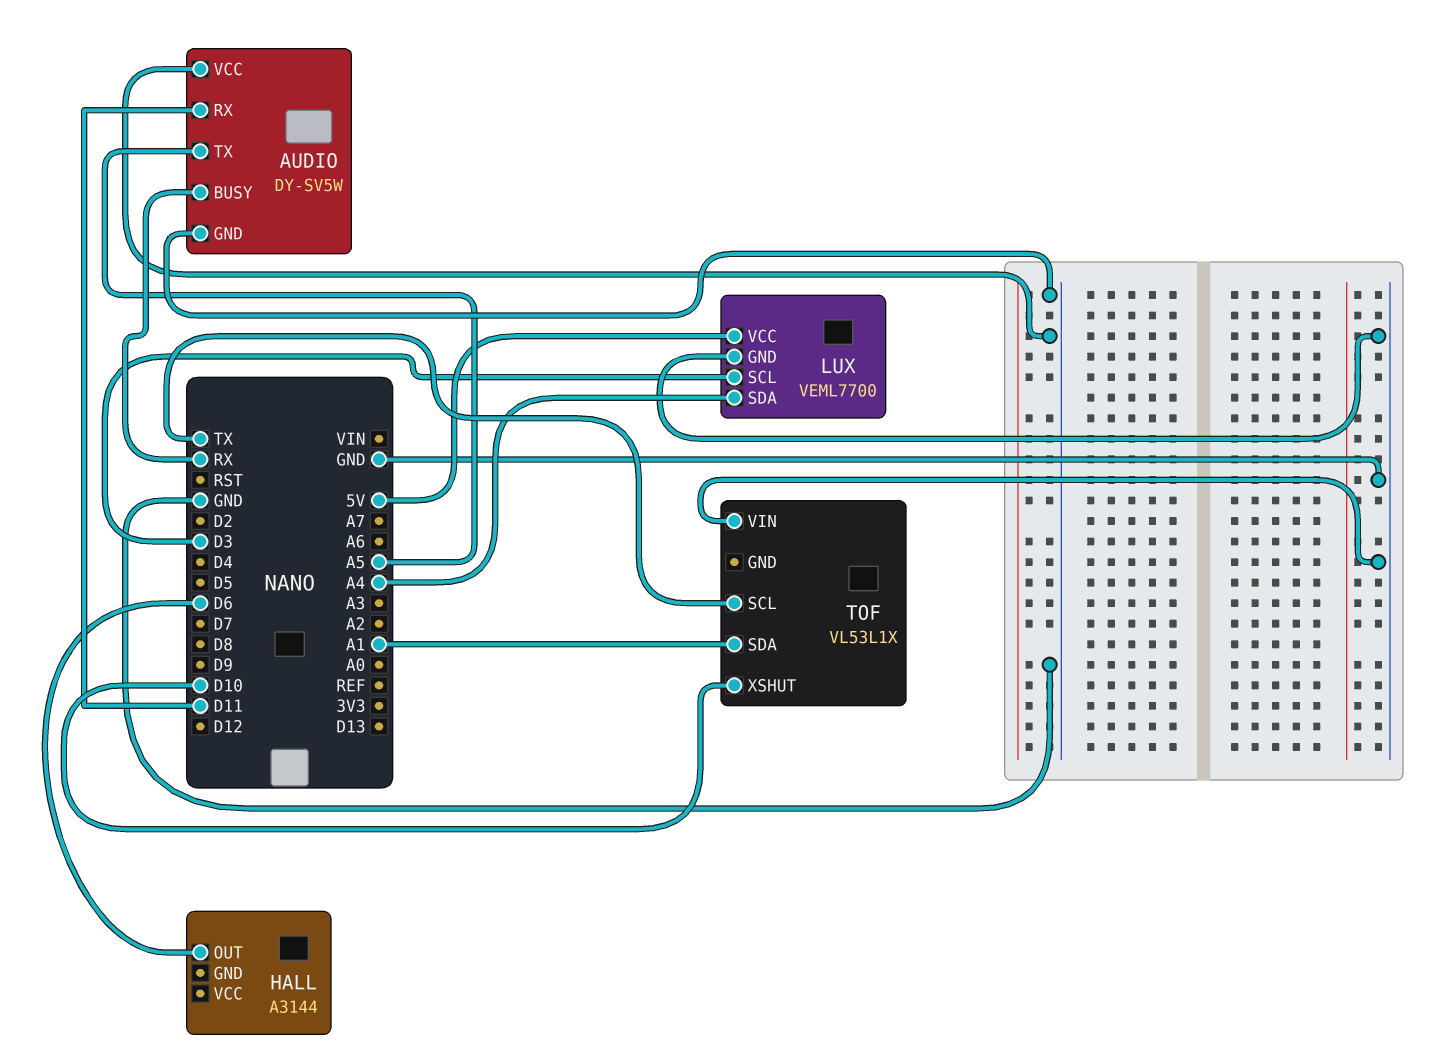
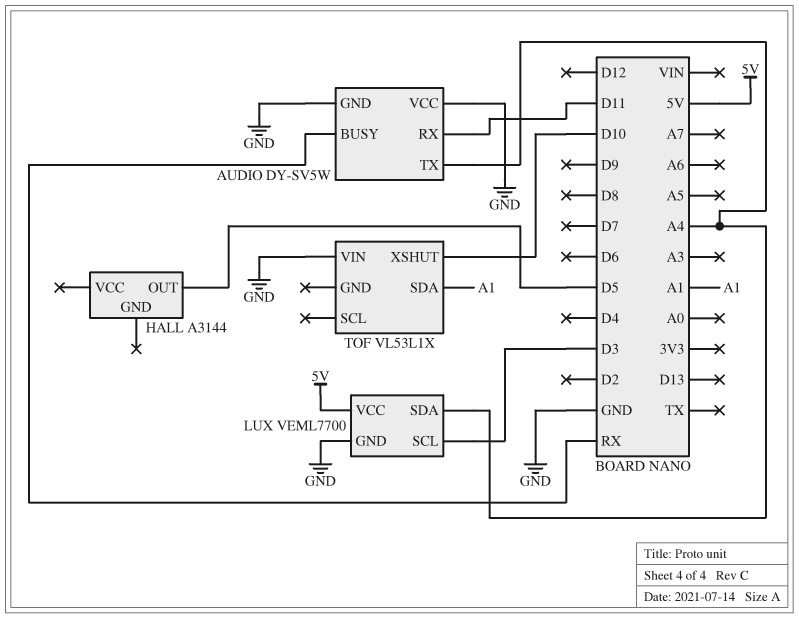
AUDIO pin TX: A5 -> A4
HALL pin OUT: D6 -> D5
TOF pin SCL: TX -> none

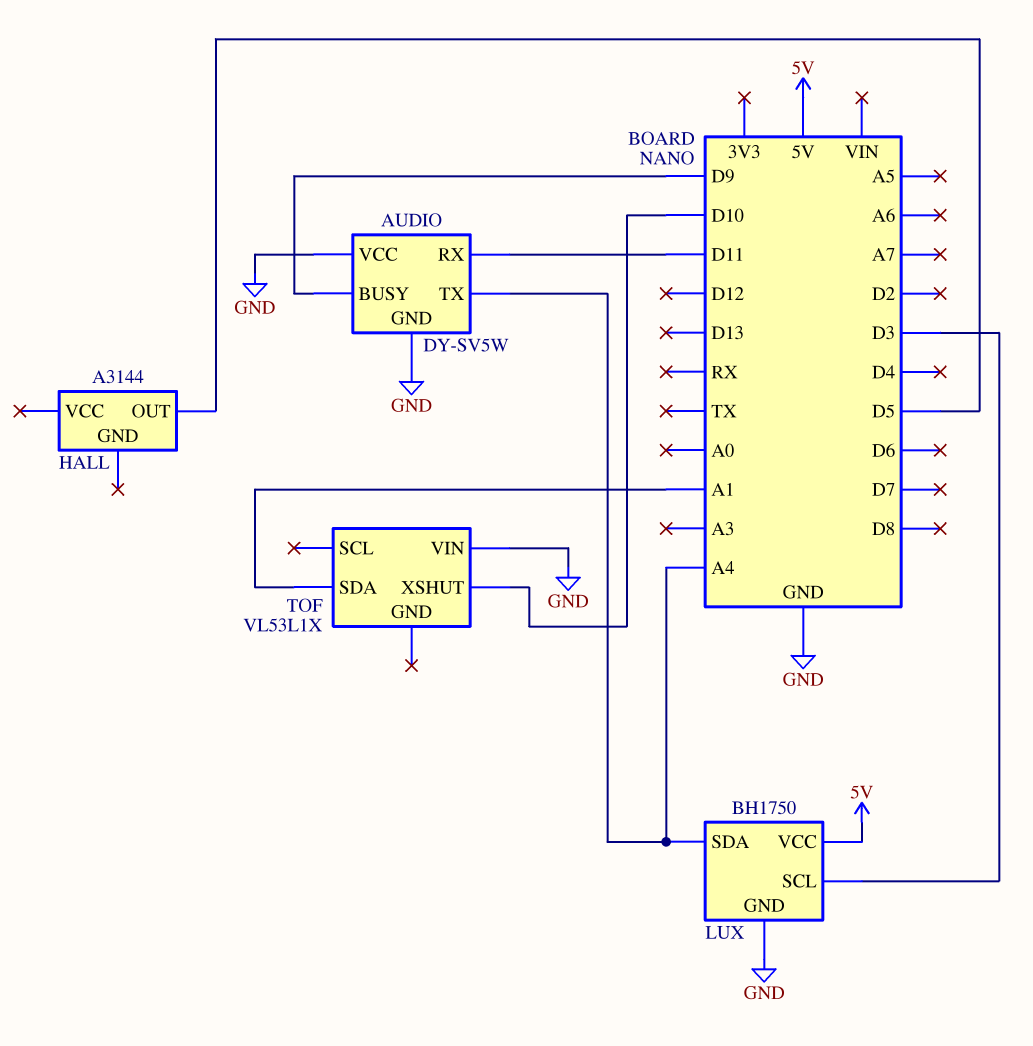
AUDIO pin BUSY: RX -> D9
LUX: VEML7700 -> BH1750

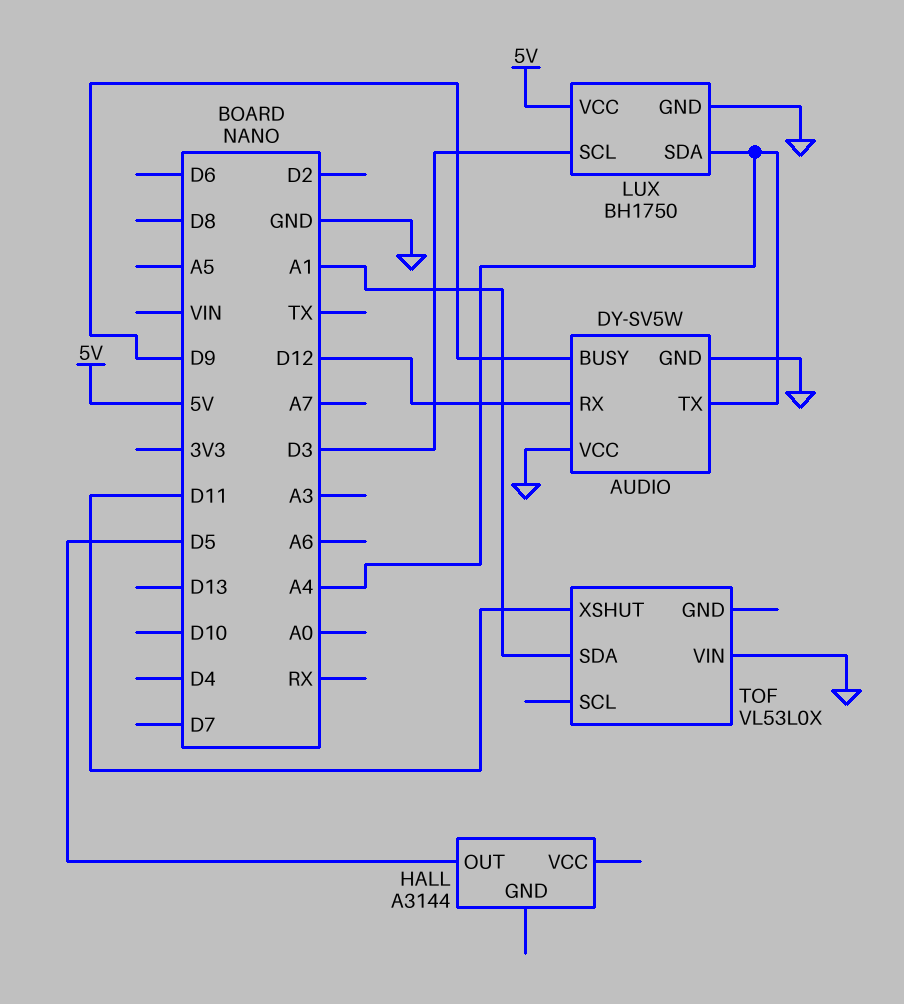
AUDIO pin RX: D11 -> D12
TOF: VL53L1X -> VL53L0X
TOF pin XSHUT: D10 -> D11

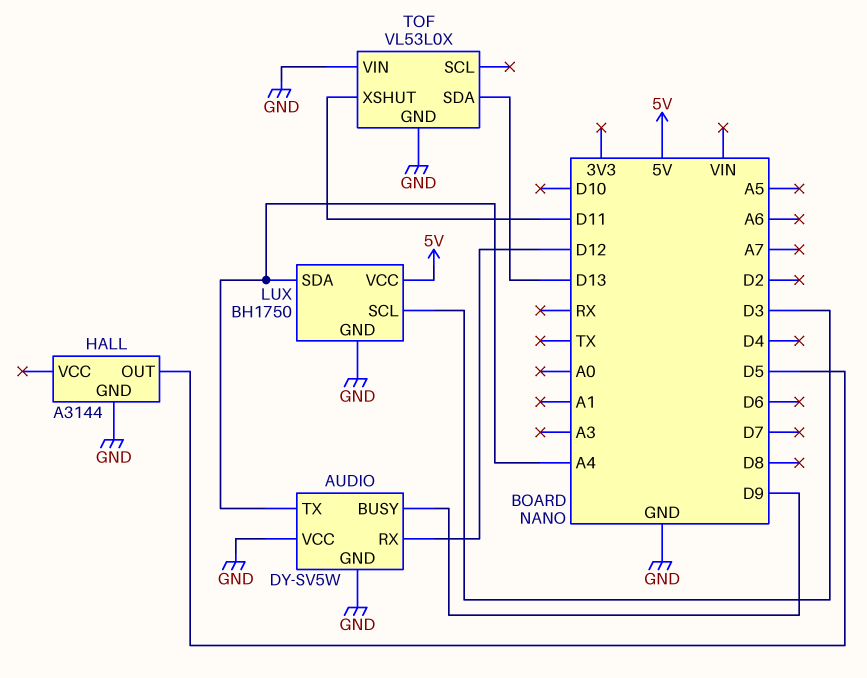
HALL pin GND: none -> GND
TOF pin GND: none -> GND
TOF pin SDA: A1 -> D13

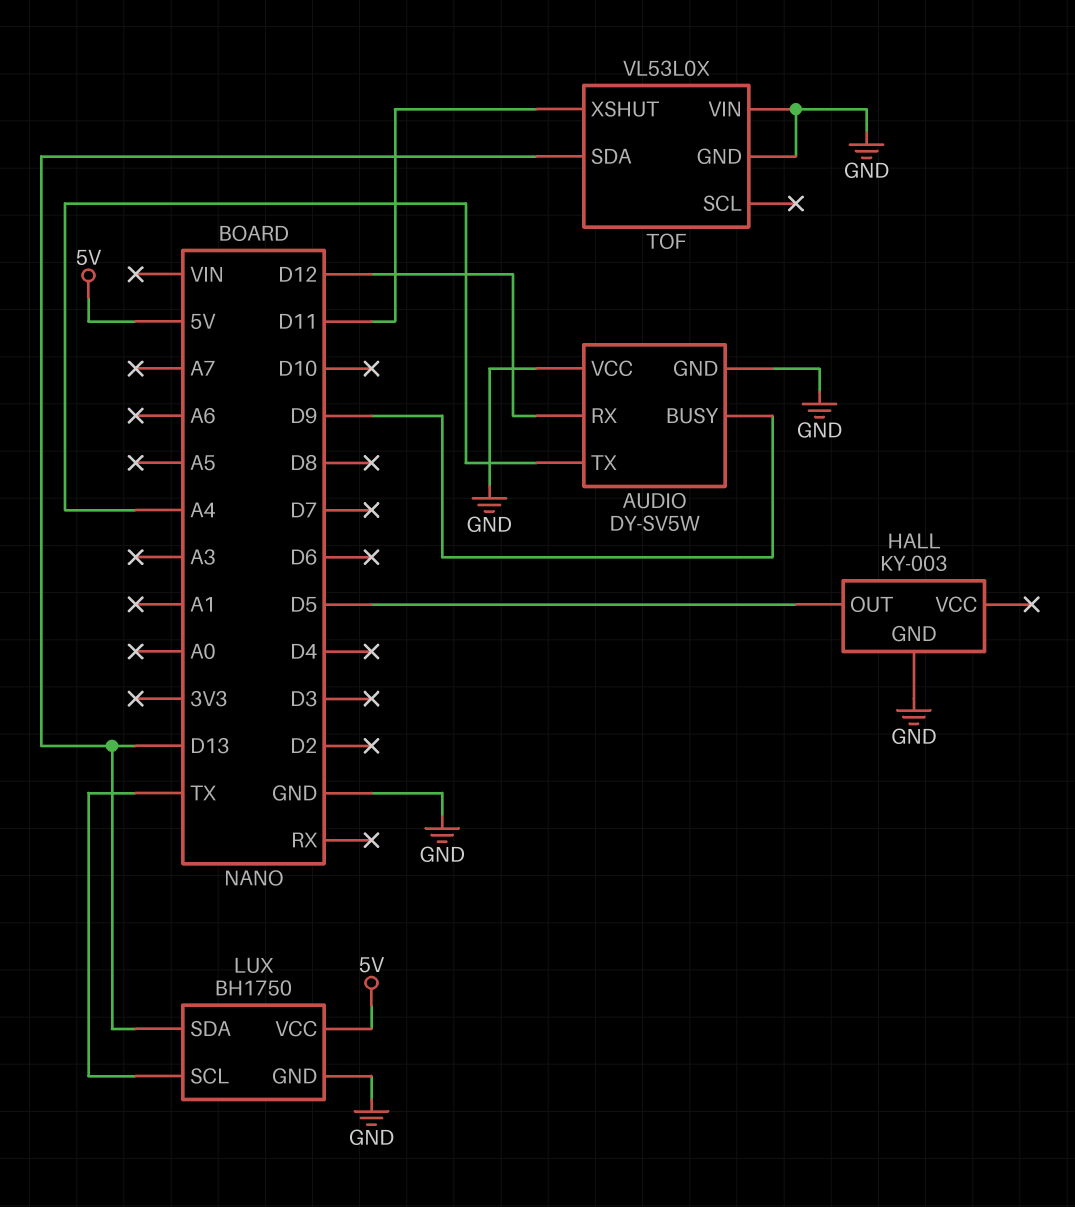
HALL: A3144 -> KY-003
LUX pin SCL: D3 -> TX
LUX pin SDA: A4 -> D13

